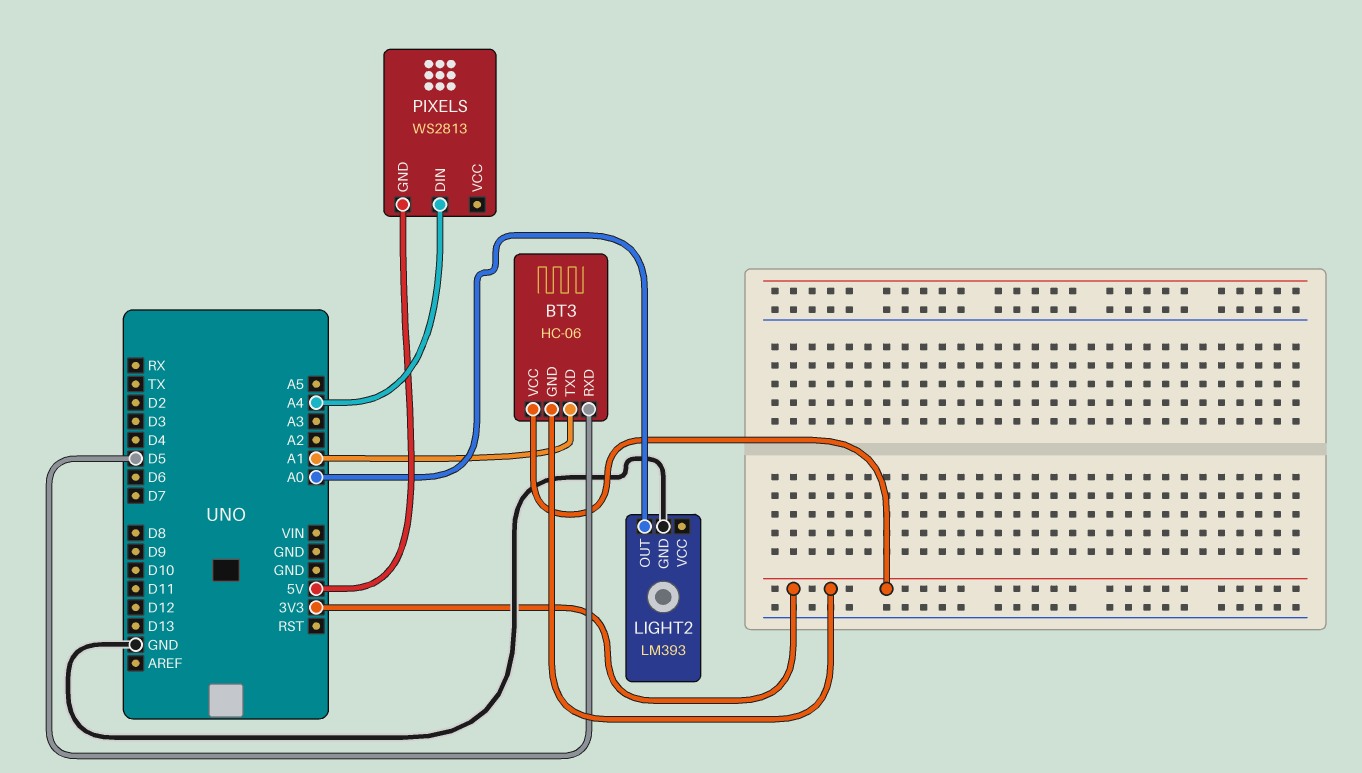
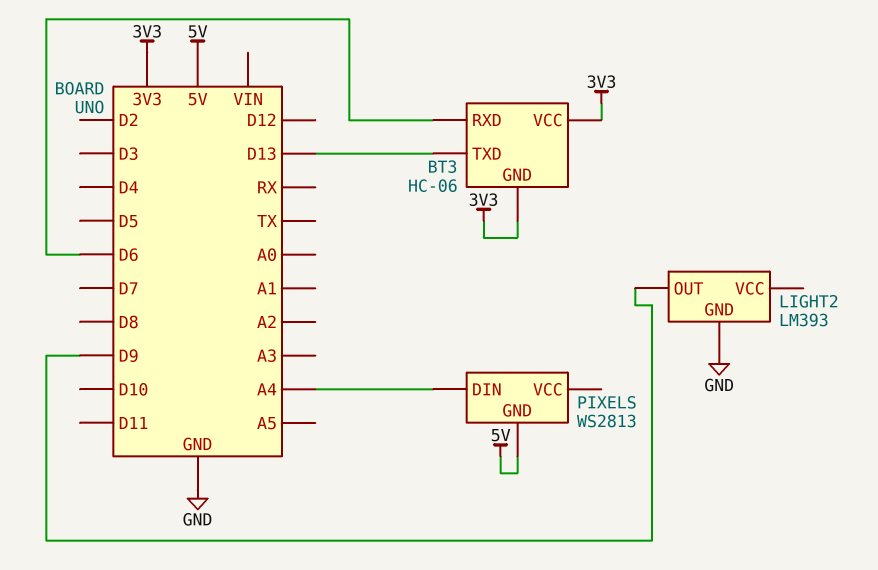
BT3 pin RXD: D5 -> D6
BT3 pin TXD: A1 -> D13
LIGHT2 pin OUT: A0 -> D9

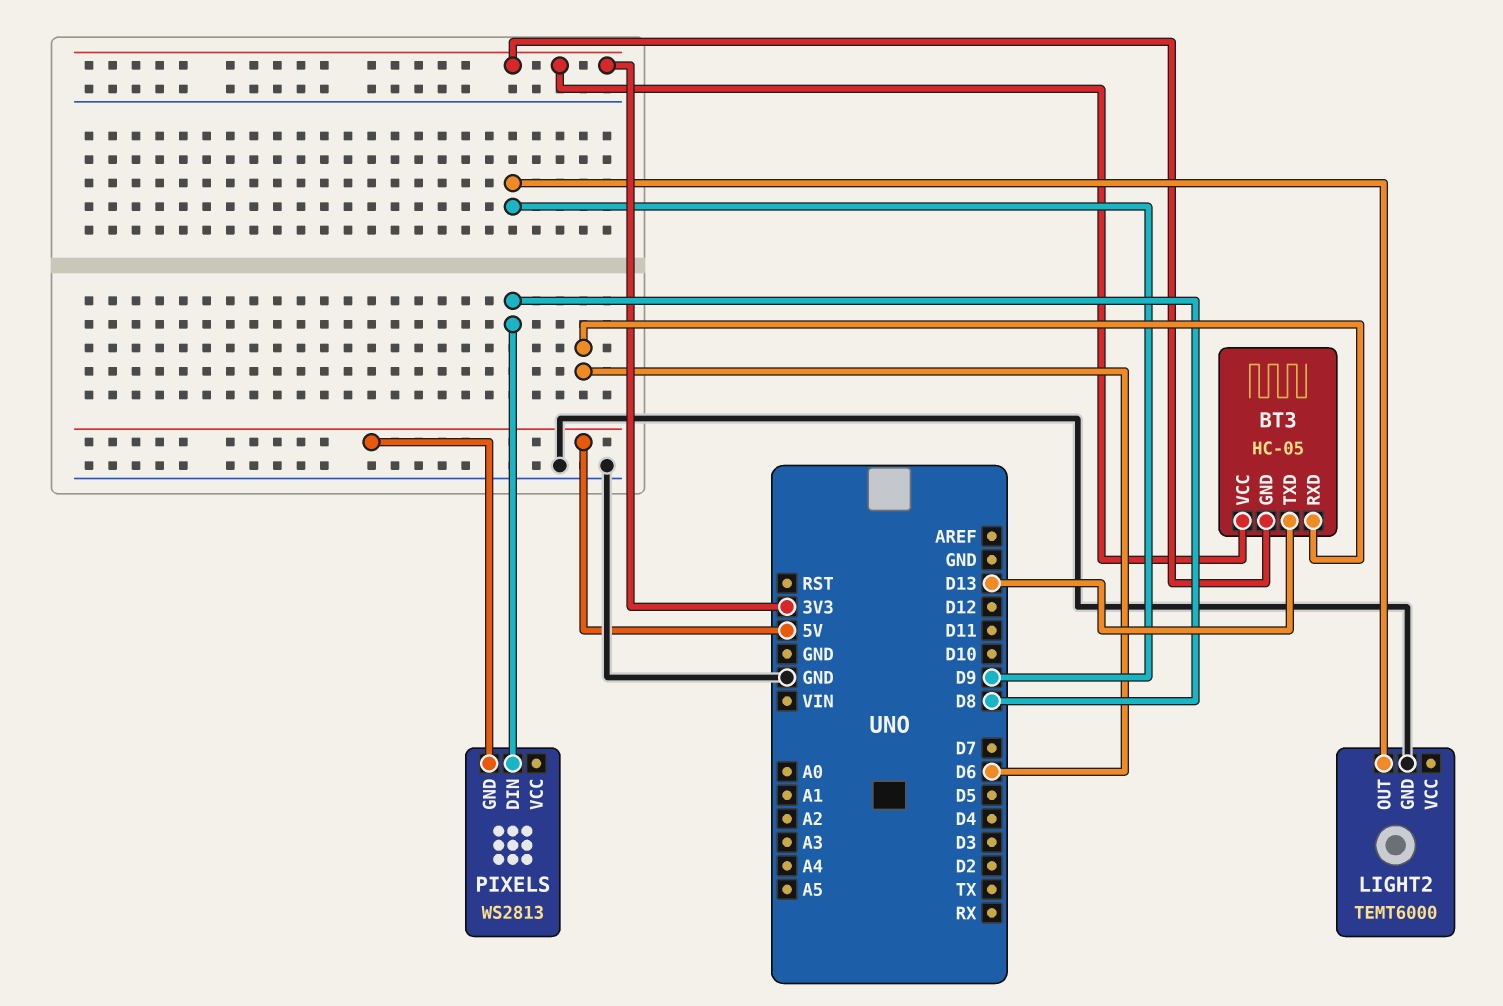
BT3: HC-06 -> HC-05
LIGHT2: LM393 -> TEMT6000
PIXELS pin DIN: A4 -> D8

